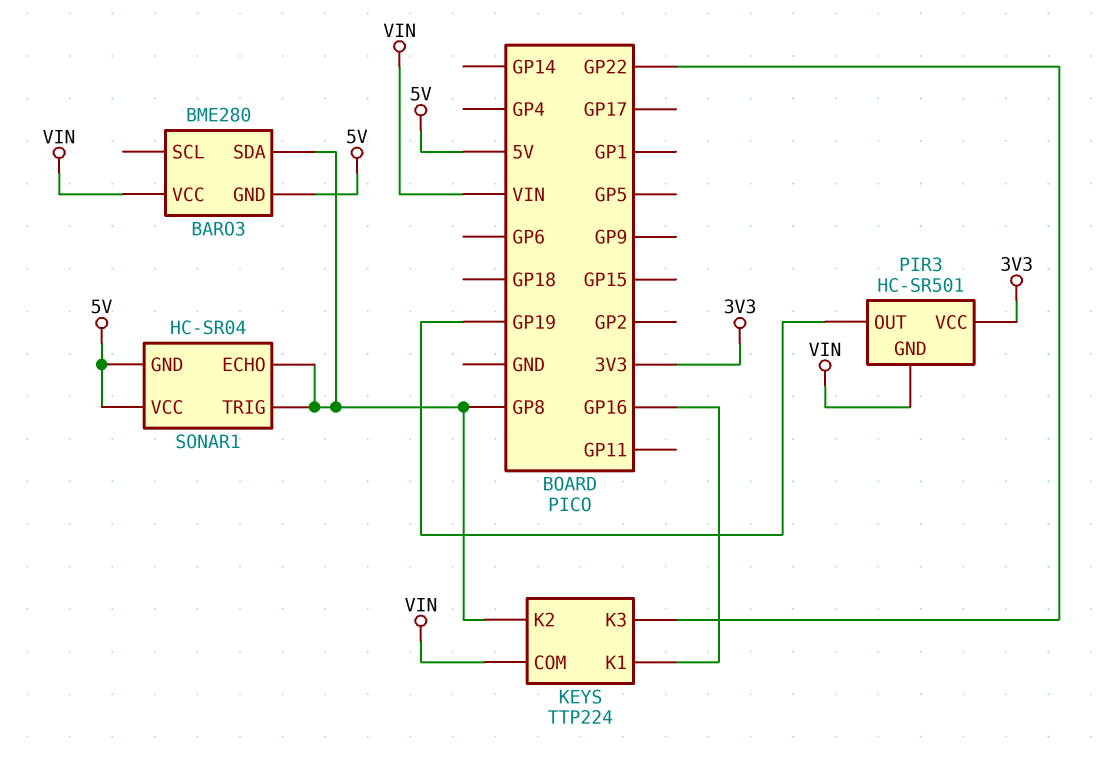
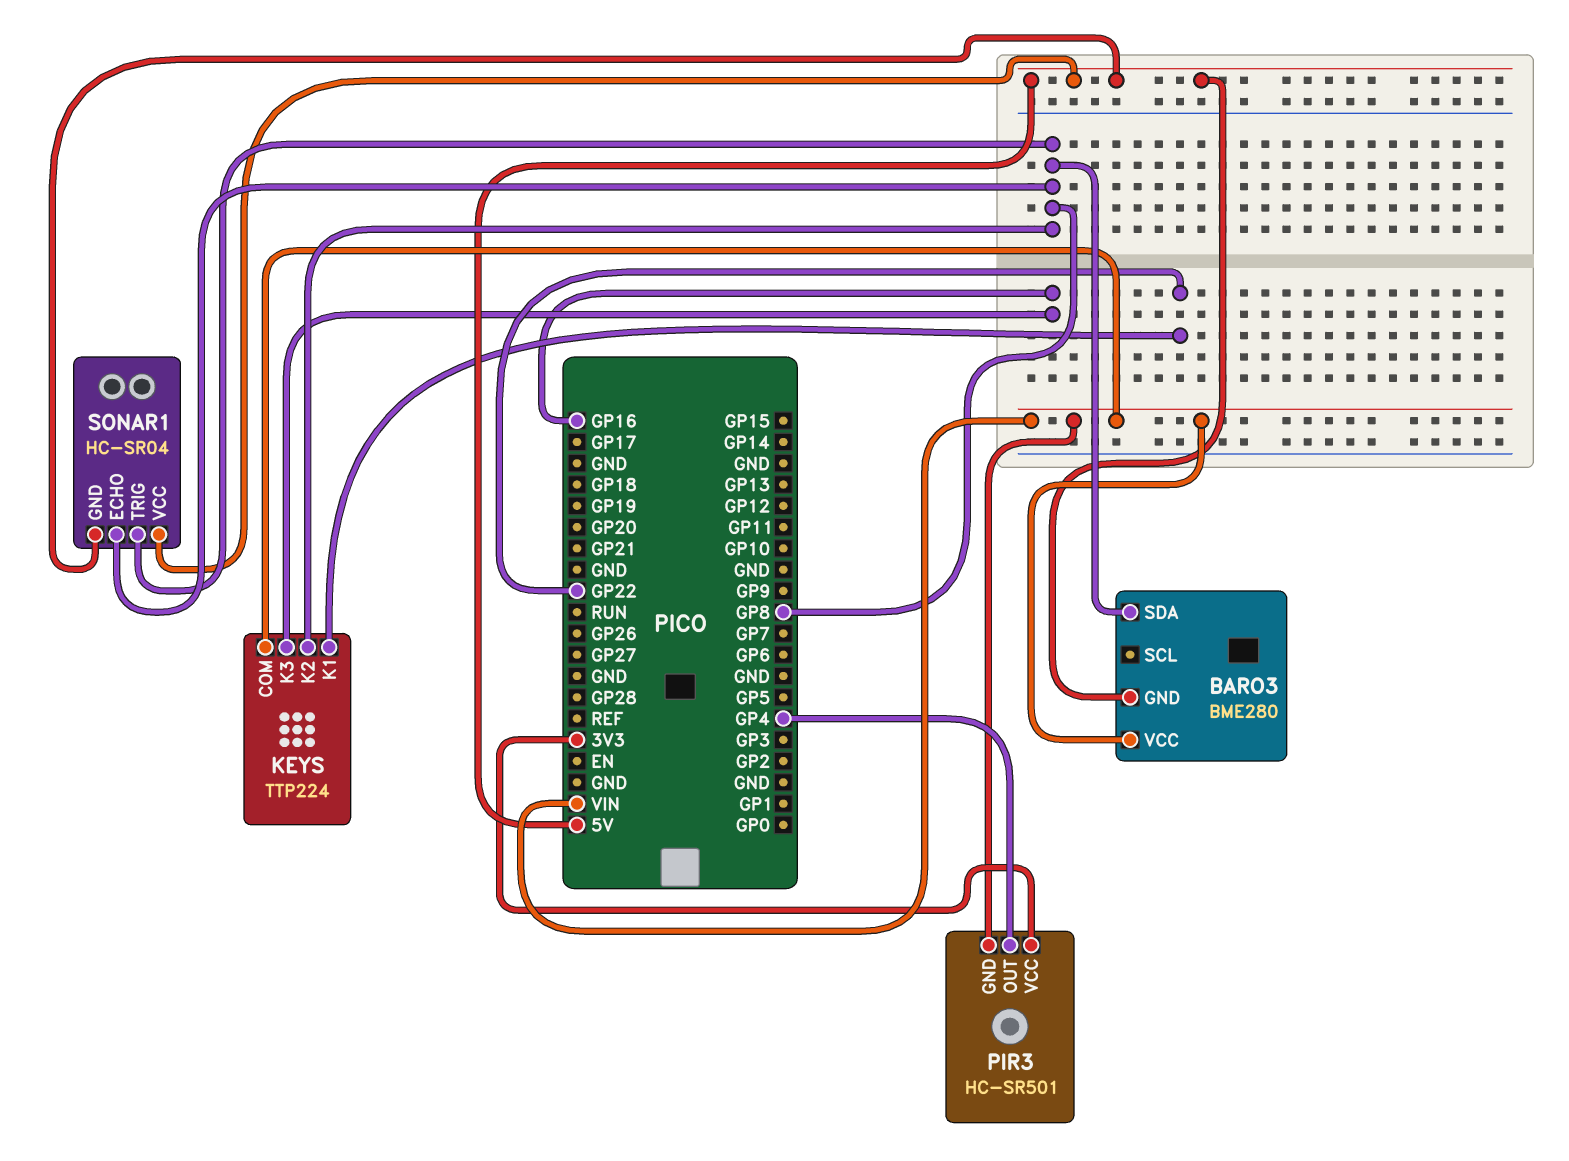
KEYS pin K1: GP16 -> GP22
KEYS pin K3: GP22 -> GP16
PIR3 pin OUT: GP19 -> GP4

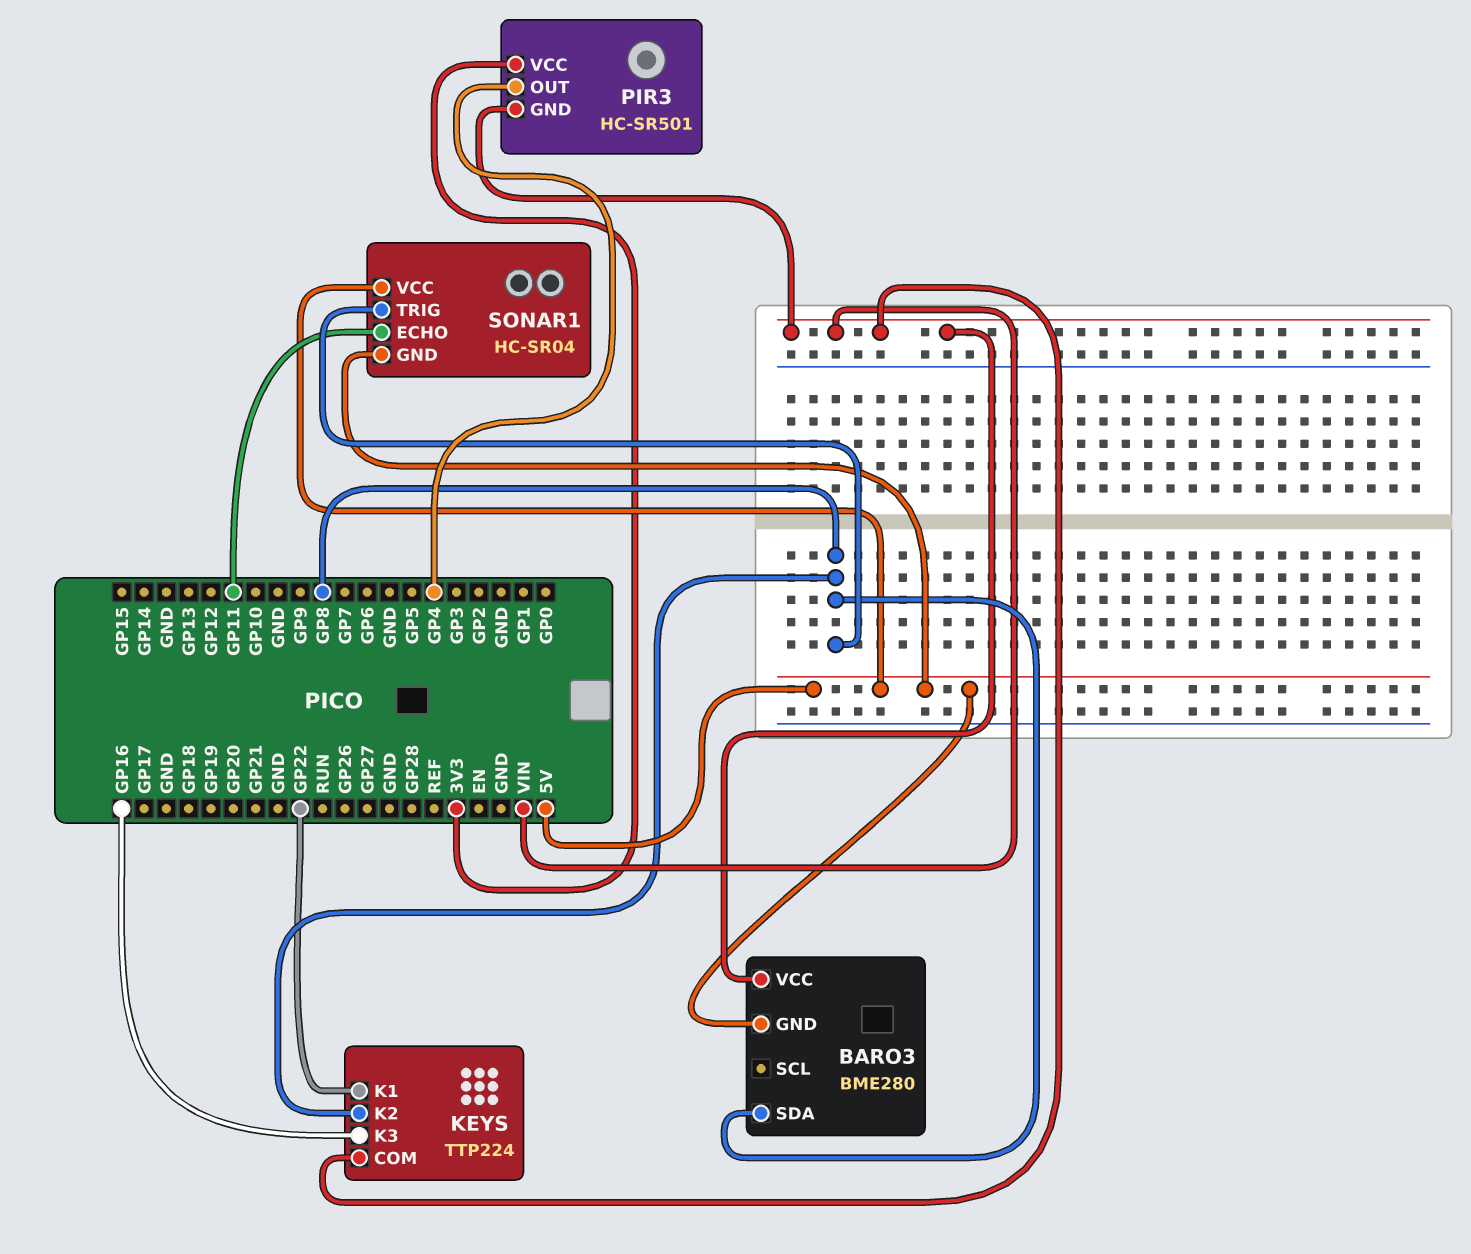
SONAR1 pin ECHO: GP8 -> GP11

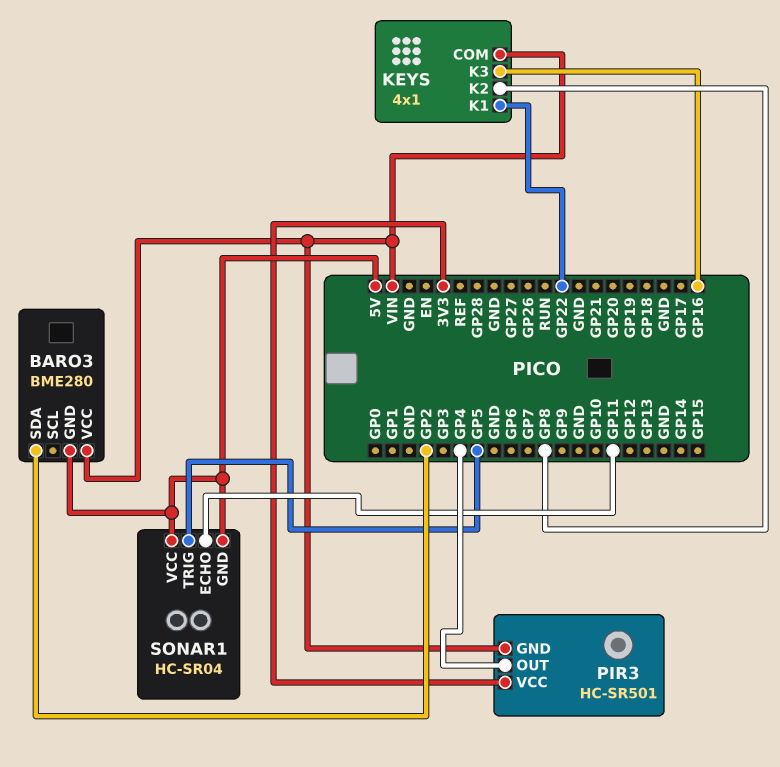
BARO3 pin SDA: GP8 -> GP2
KEYS: TTP224 -> 4x1
SONAR1 pin TRIG: GP8 -> GP5

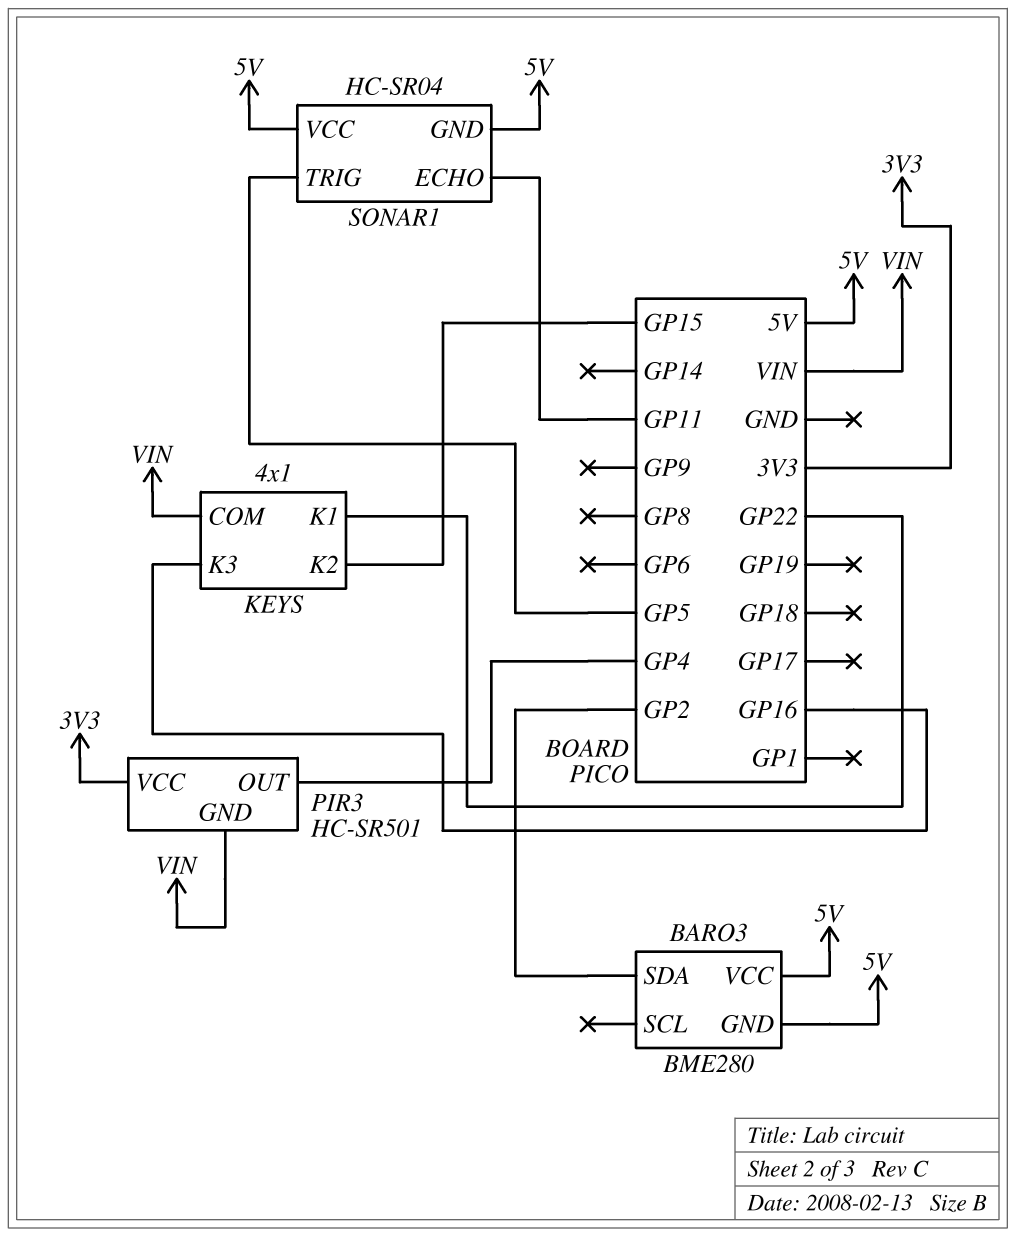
BARO3 pin VCC: VIN -> 5V
KEYS pin K2: GP8 -> GP15

